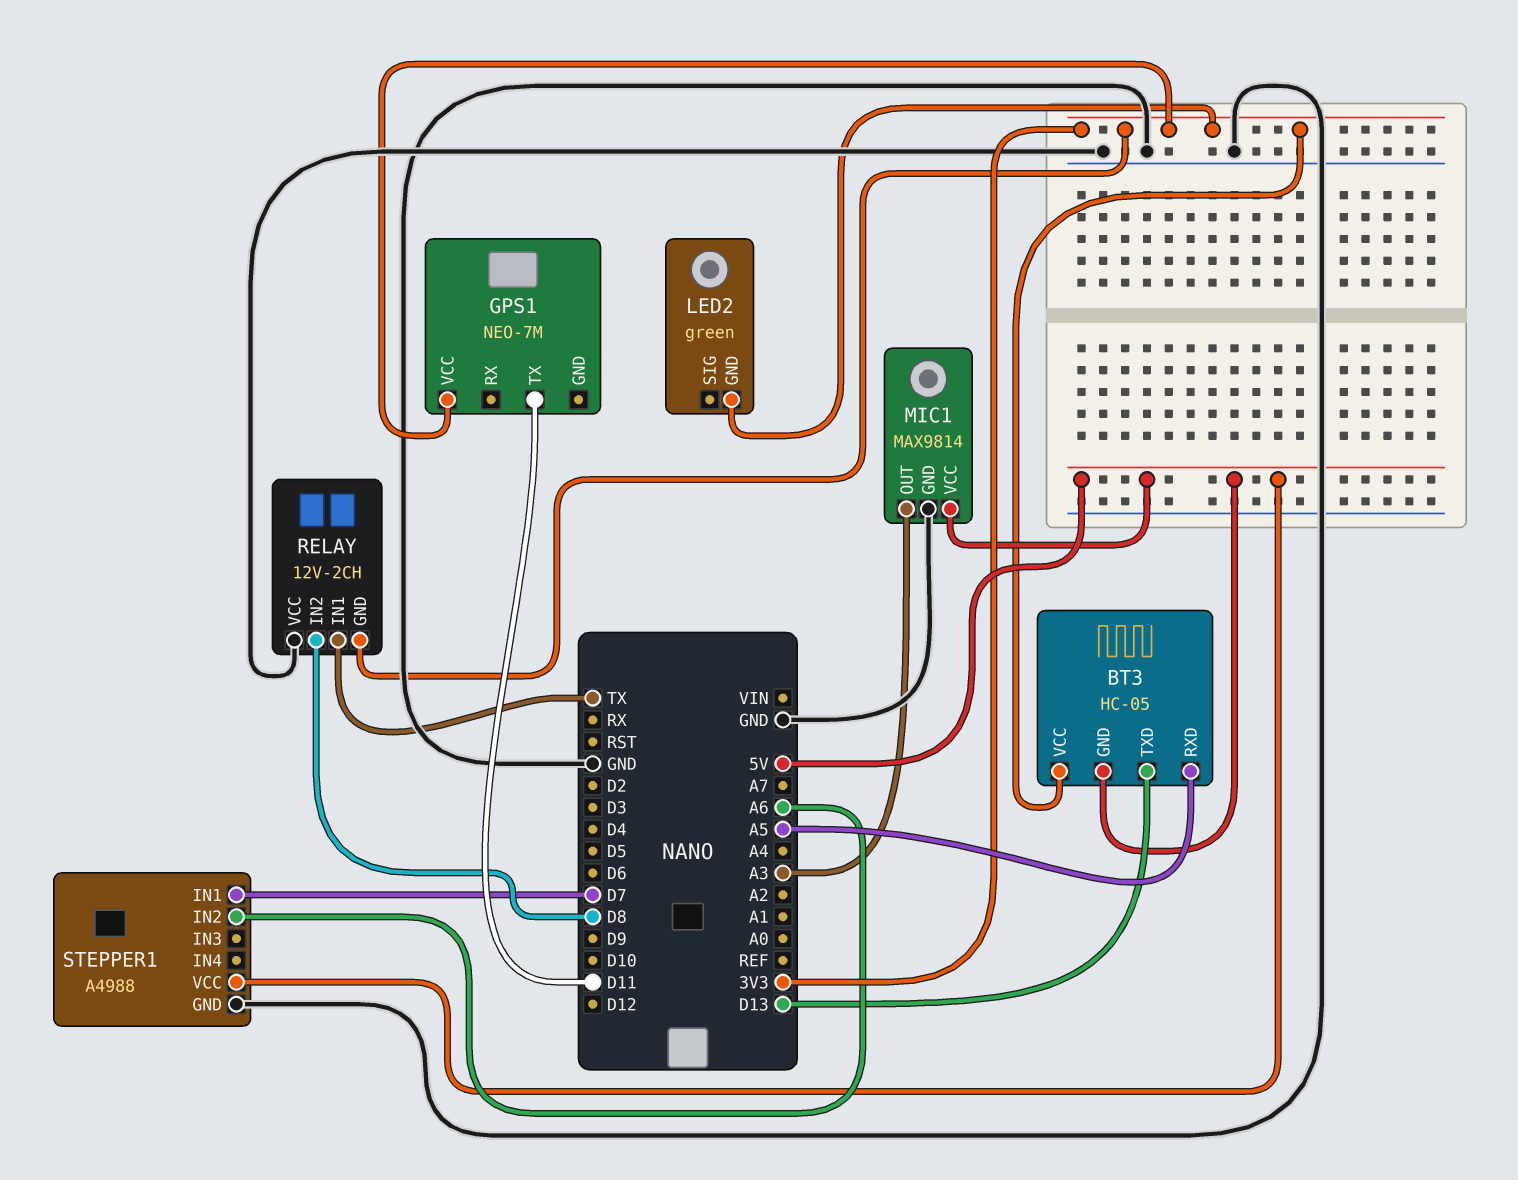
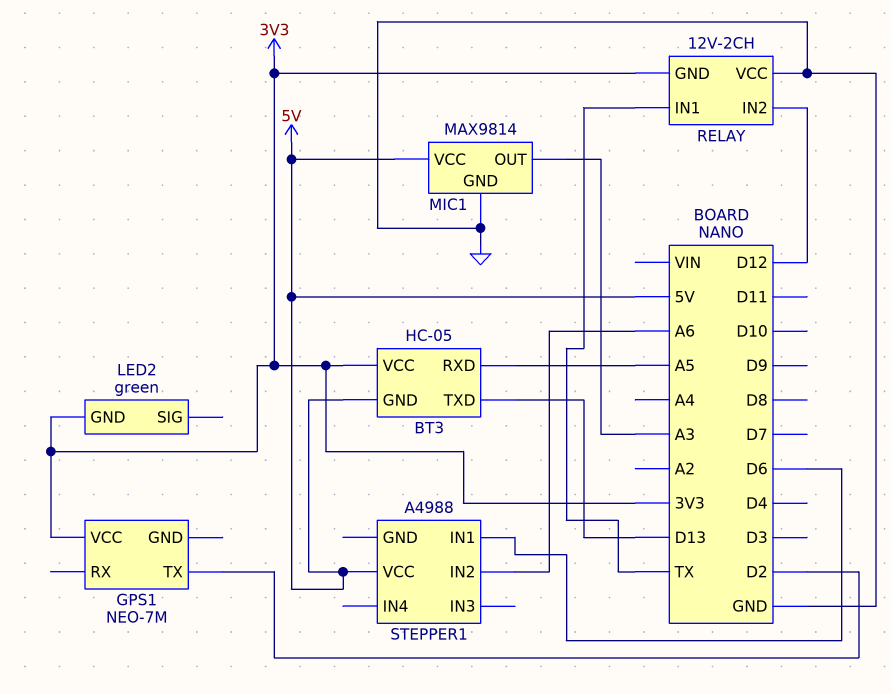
GPS1 pin TX: D11 -> D2
RELAY pin IN2: D8 -> D12
STEPPER1 pin GND: GND -> none
STEPPER1 pin IN1: D7 -> D6

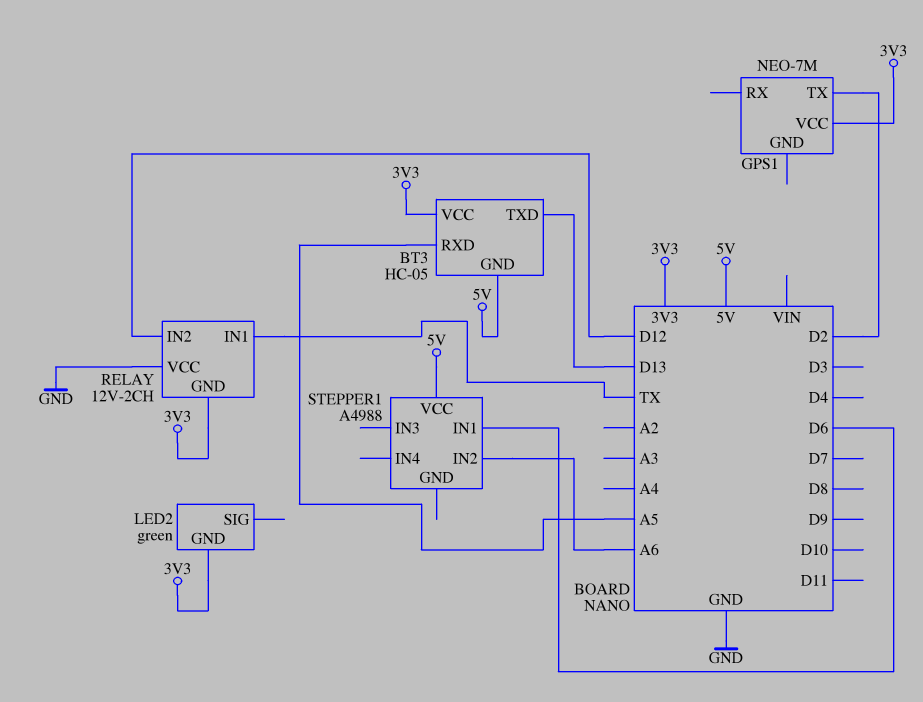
MIC1: MAX9814 -> none
MIC1 pin GND: GND -> none
MIC1 pin OUT: A3 -> none
MIC1 pin VCC: 5V -> none

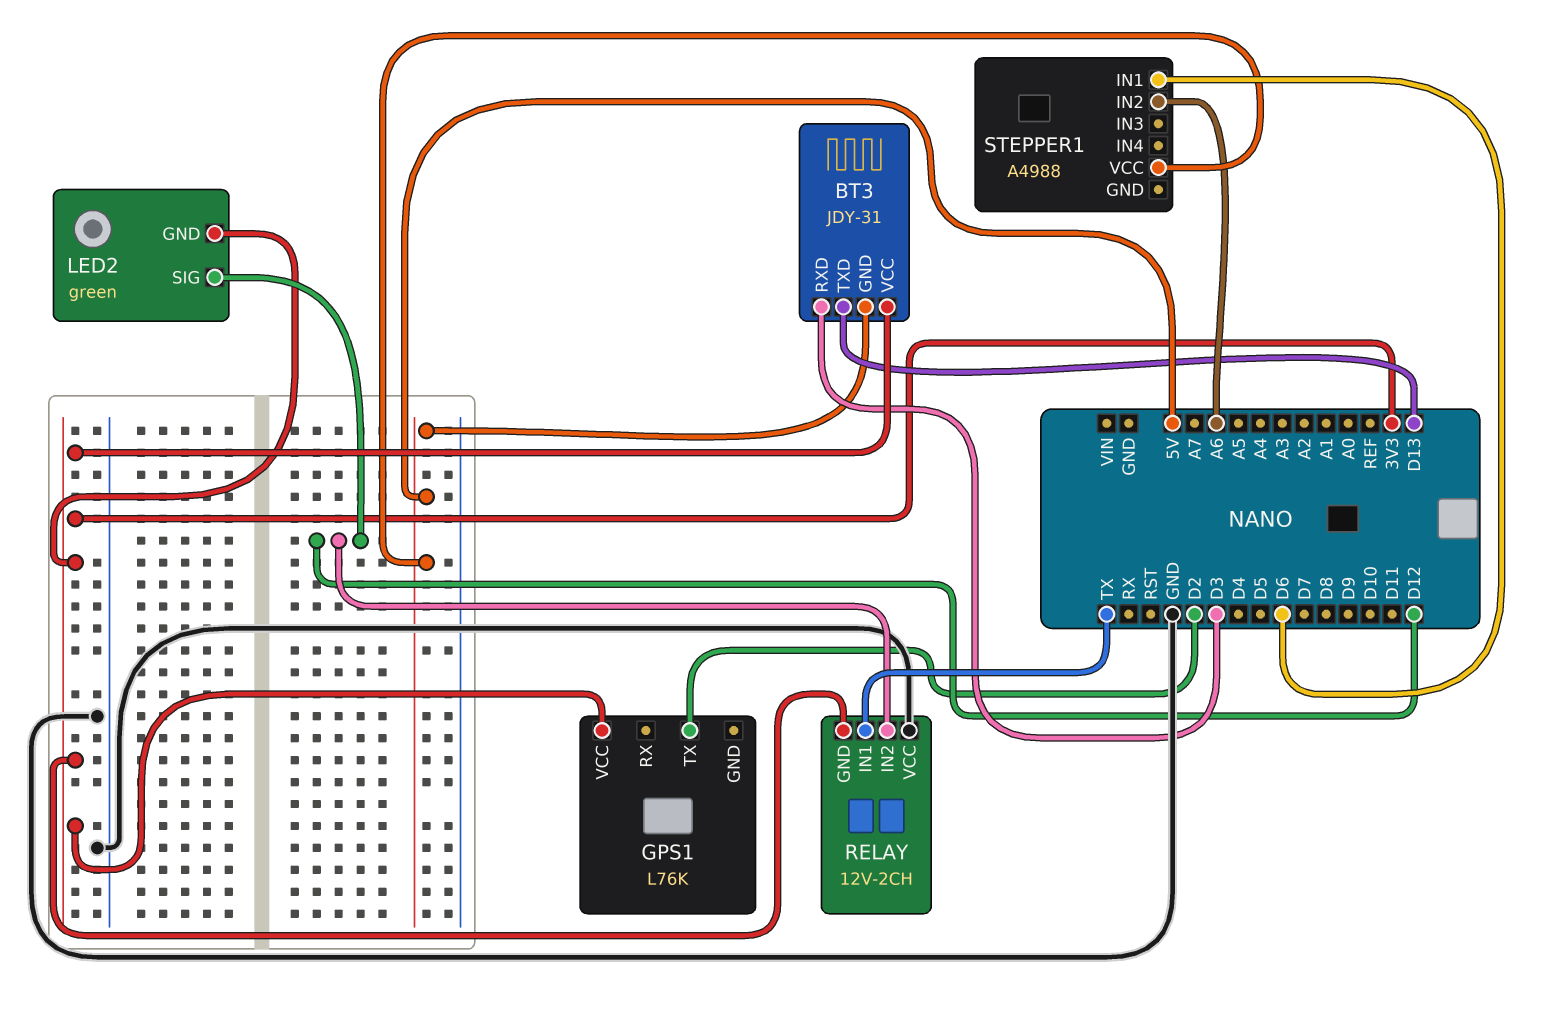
BT3: HC-05 -> JDY-31
BT3 pin RXD: A5 -> D3
GPS1: NEO-7M -> L76K
LED2 pin SIG: none -> D12

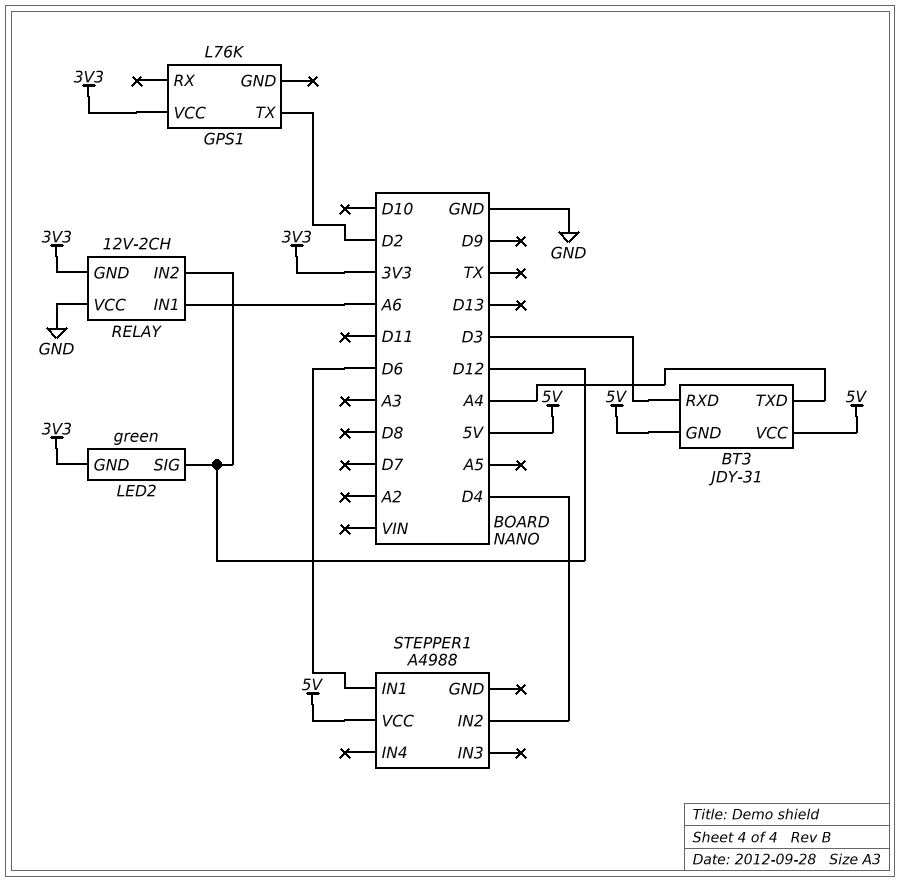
BT3 pin TXD: D13 -> A4
BT3 pin VCC: 3V3 -> 5V
RELAY pin IN1: TX -> A6
STEPPER1 pin IN2: A6 -> D4

